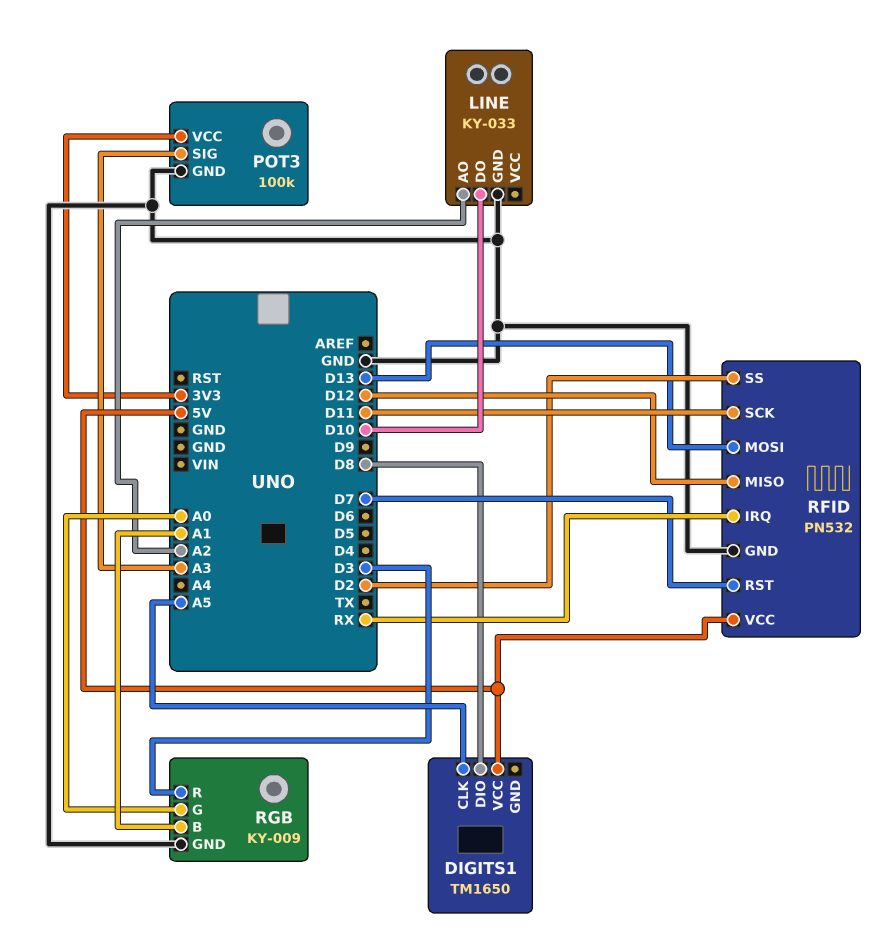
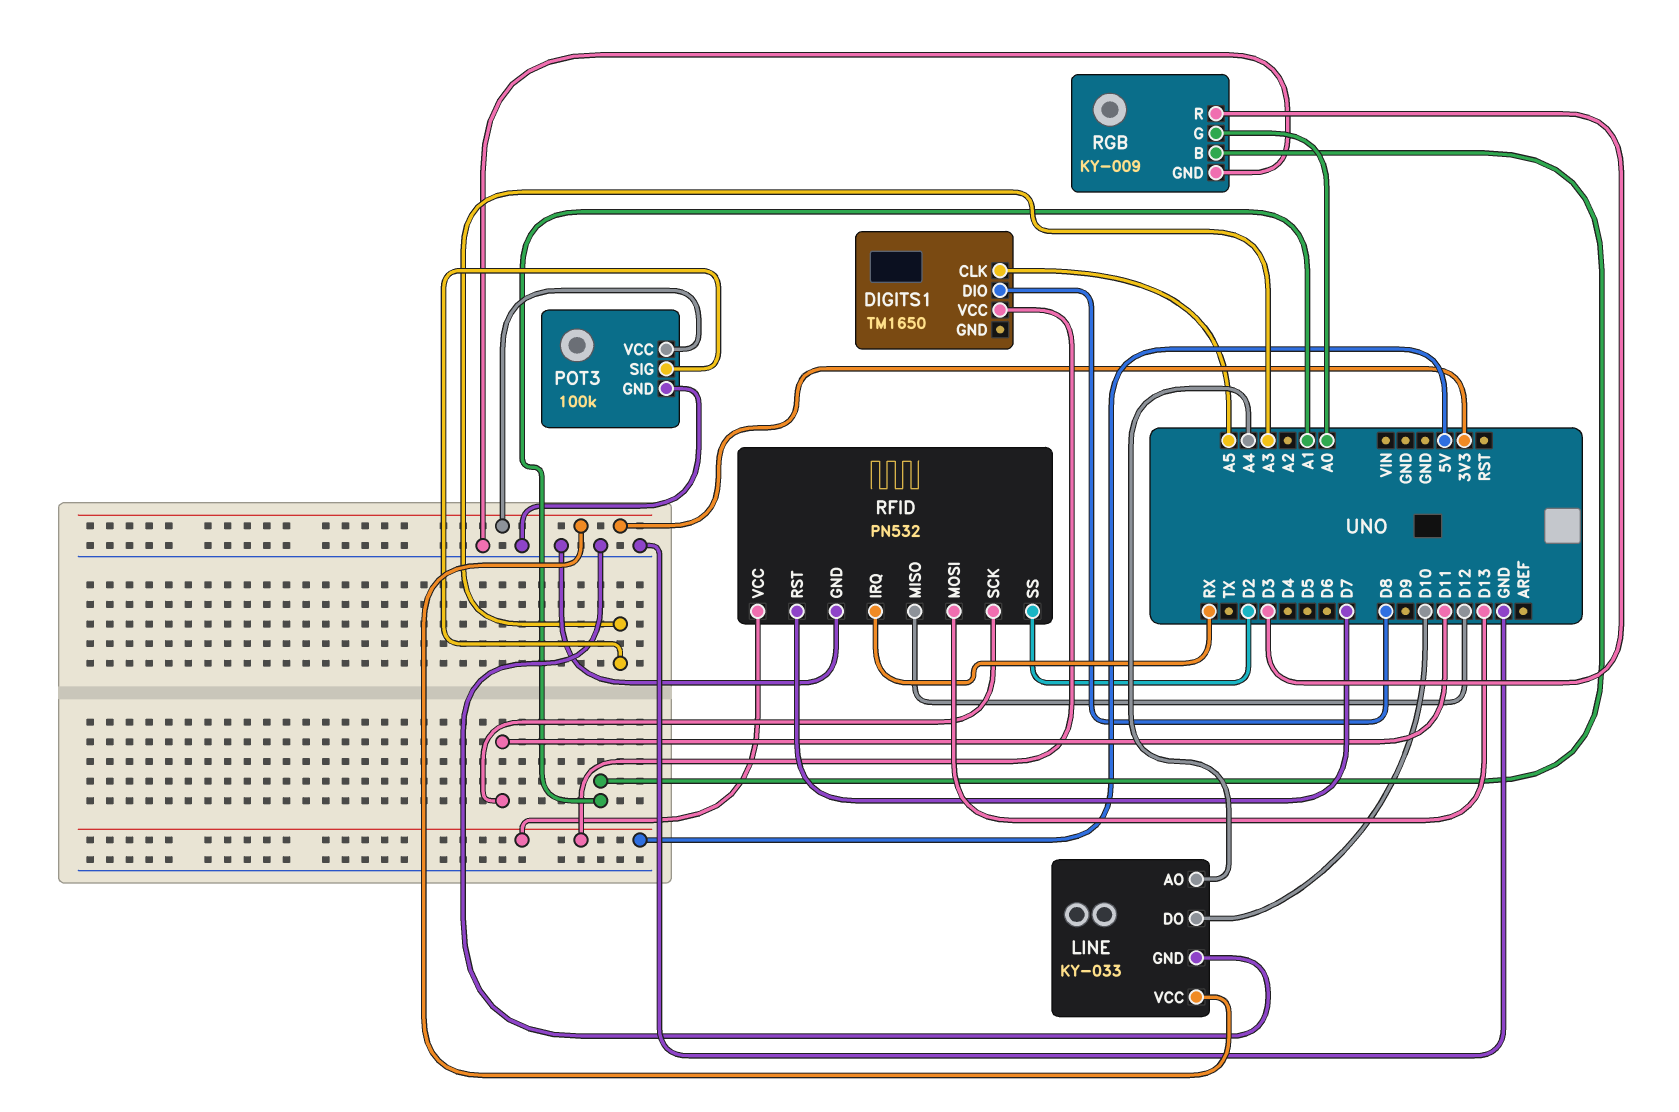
LINE pin AO: A2 -> A4
LINE pin VCC: none -> 3V3

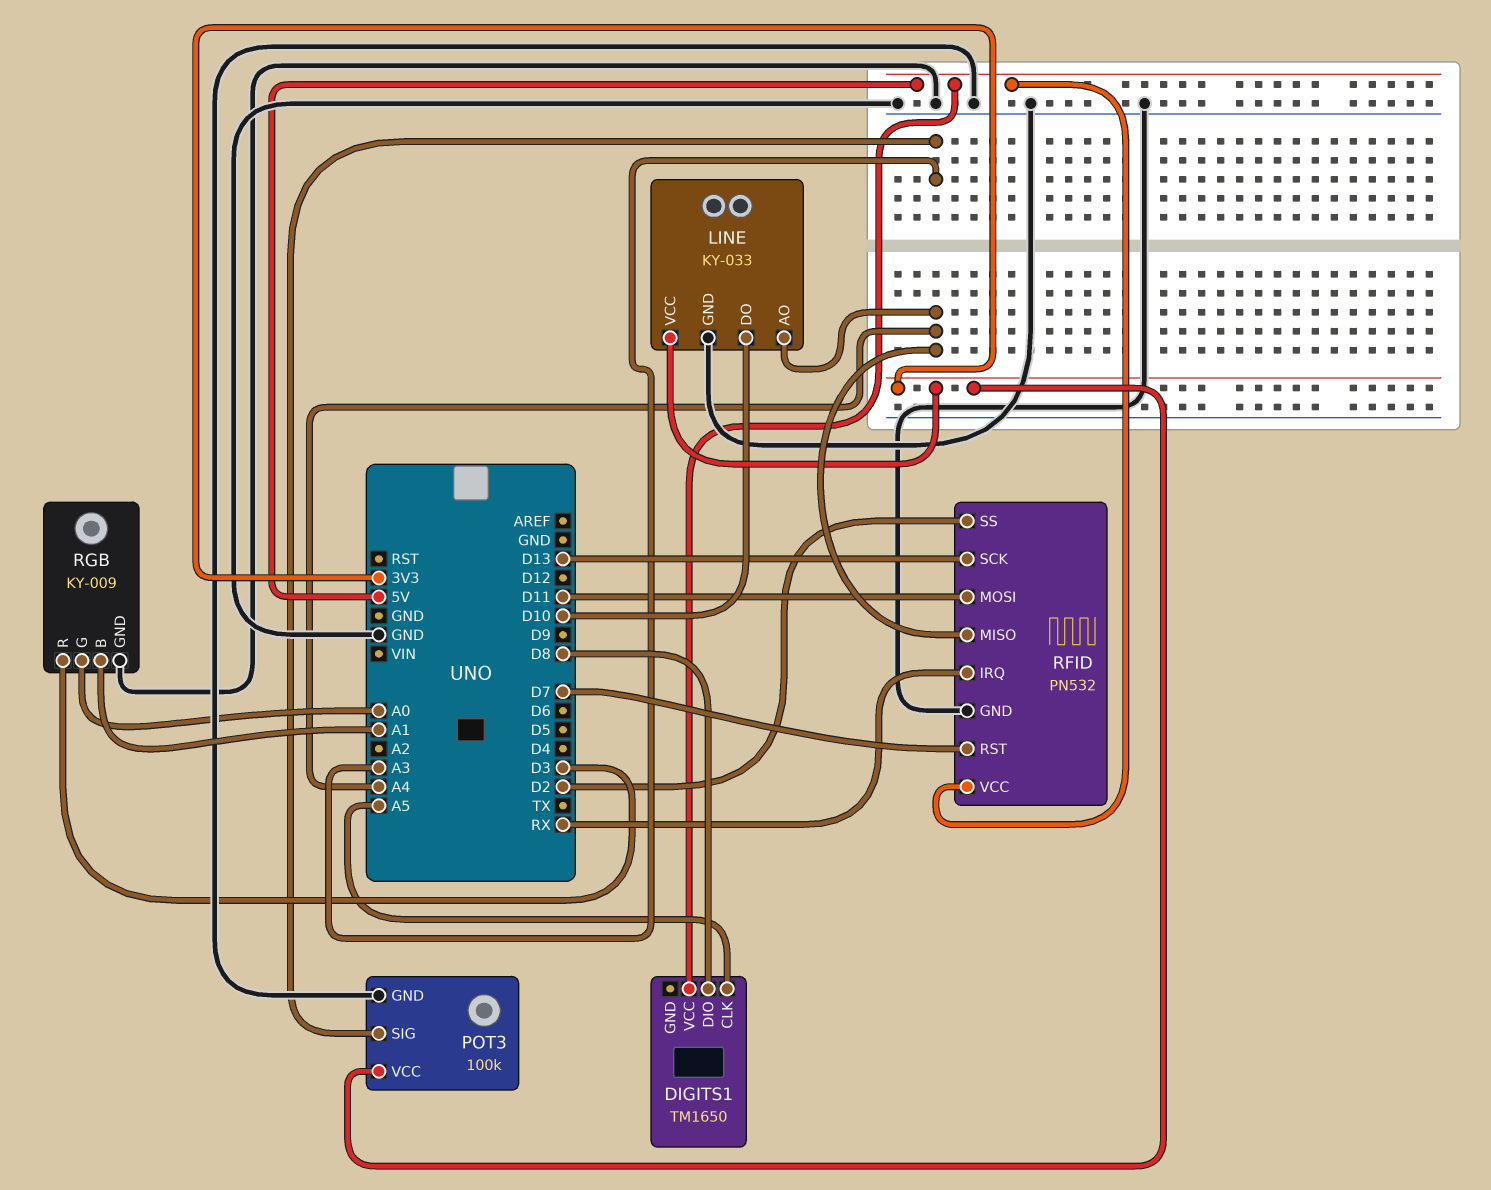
RFID pin MISO: D12 -> A4
RFID pin MOSI: D13 -> D11
RFID pin SCK: D11 -> D13

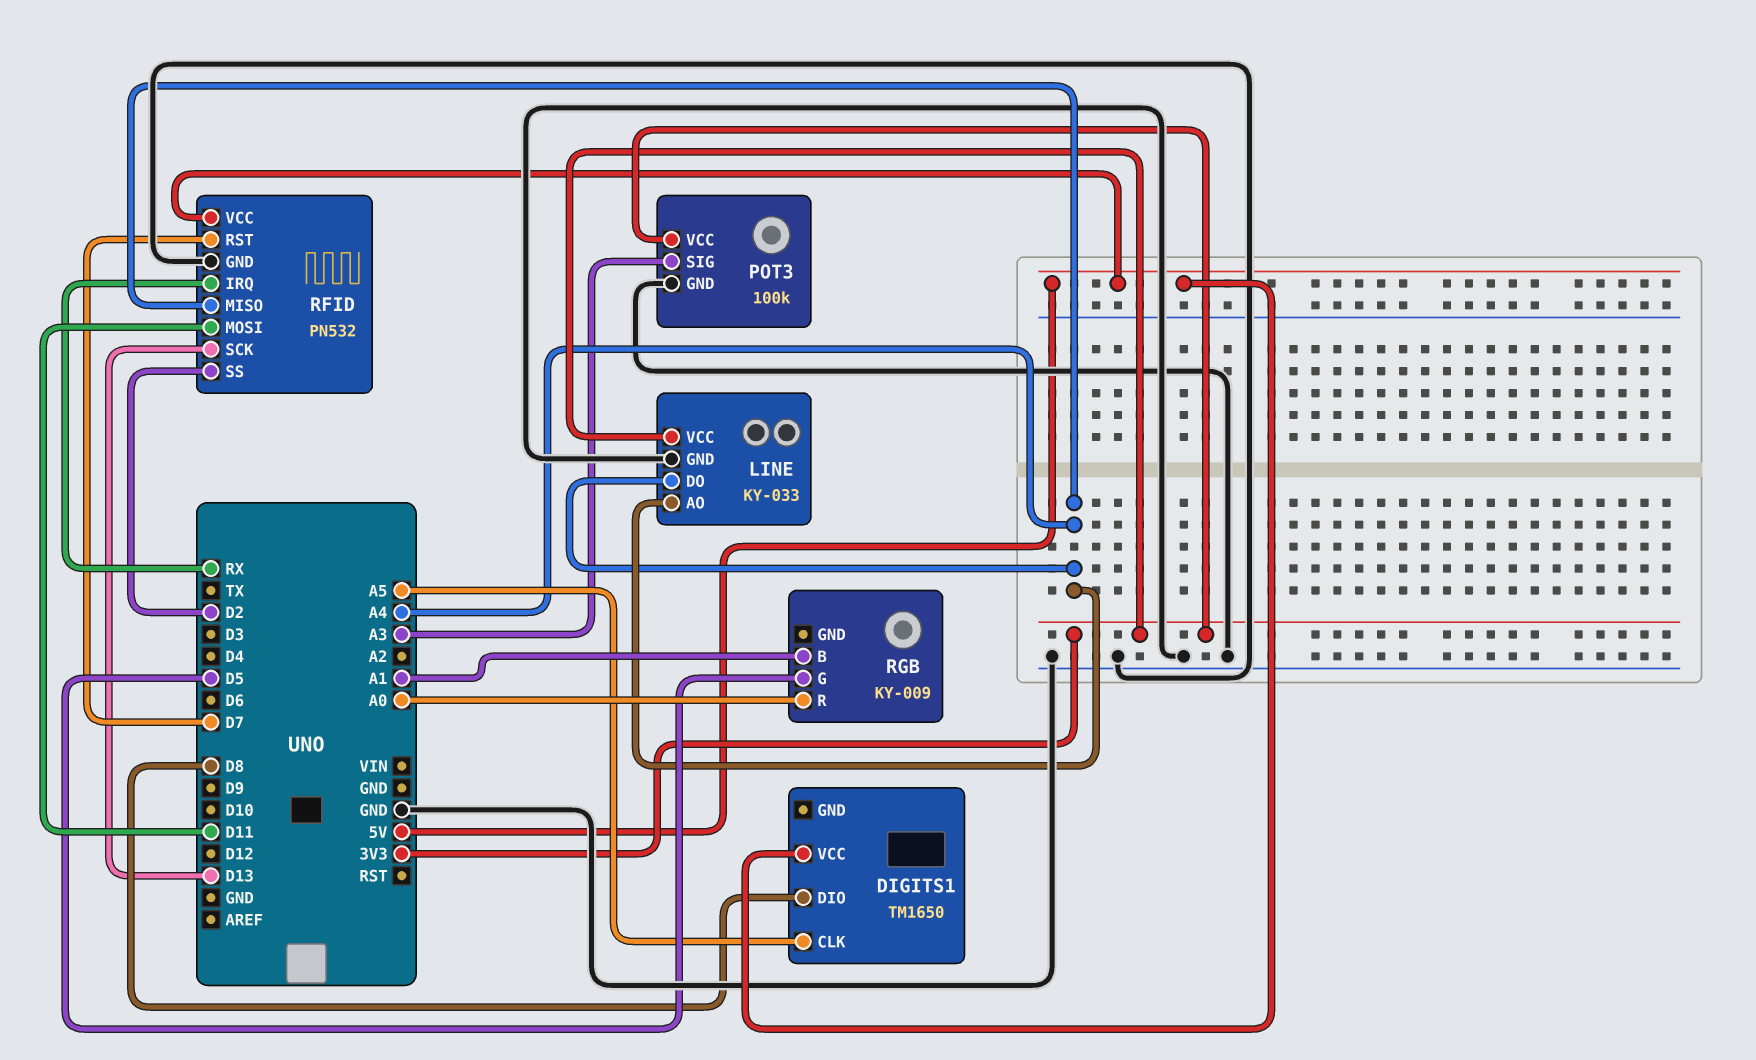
LINE pin DO: D10 -> A4
RGB pin G: A0 -> D5
RGB pin GND: GND -> none
RGB pin R: D3 -> A0

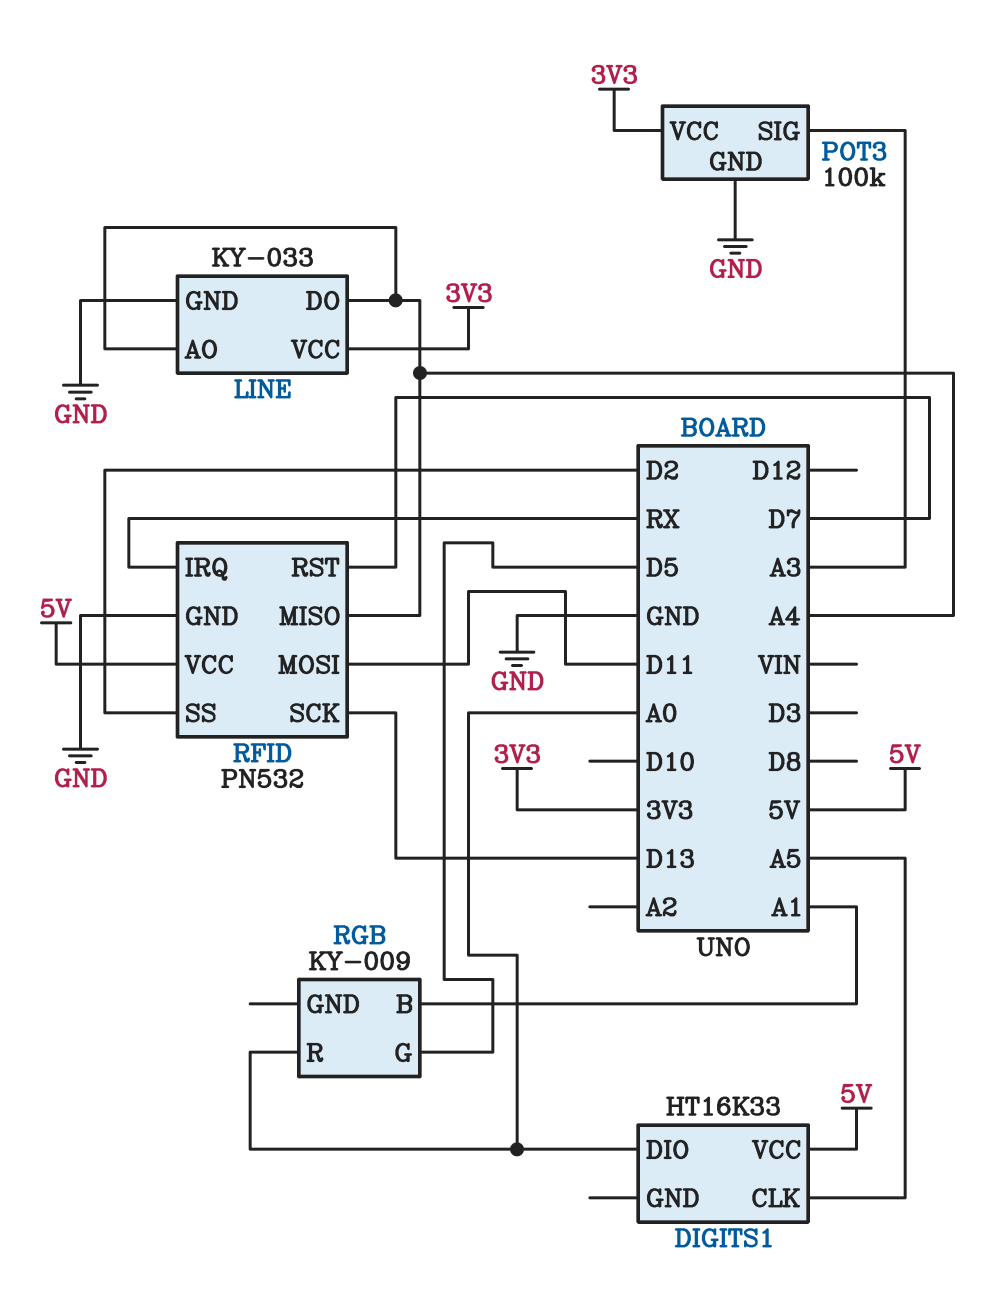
DIGITS1: TM1650 -> HT16K33
DIGITS1 pin DIO: D8 -> A0

